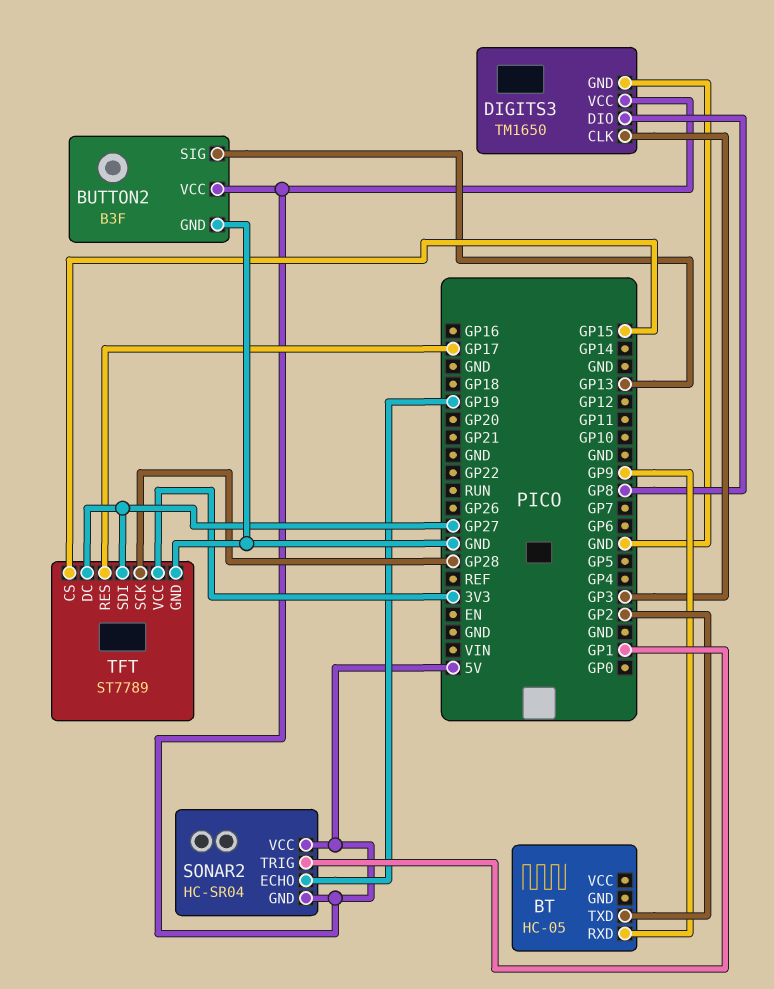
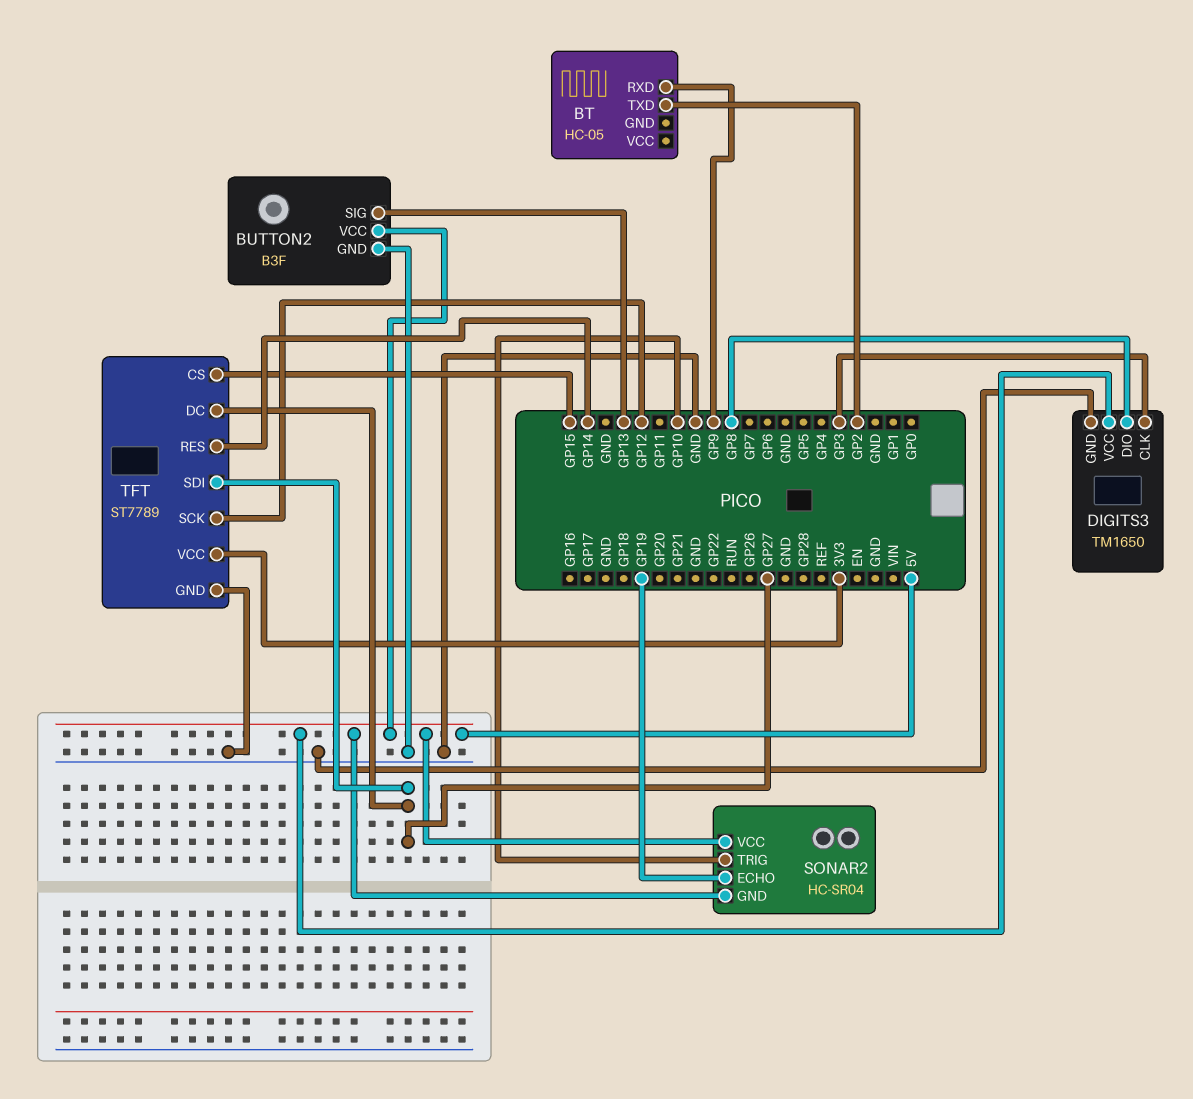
SONAR2 pin TRIG: GP1 -> GP10
TFT pin RES: GP17 -> GP14
TFT pin SCK: GP28 -> GP12

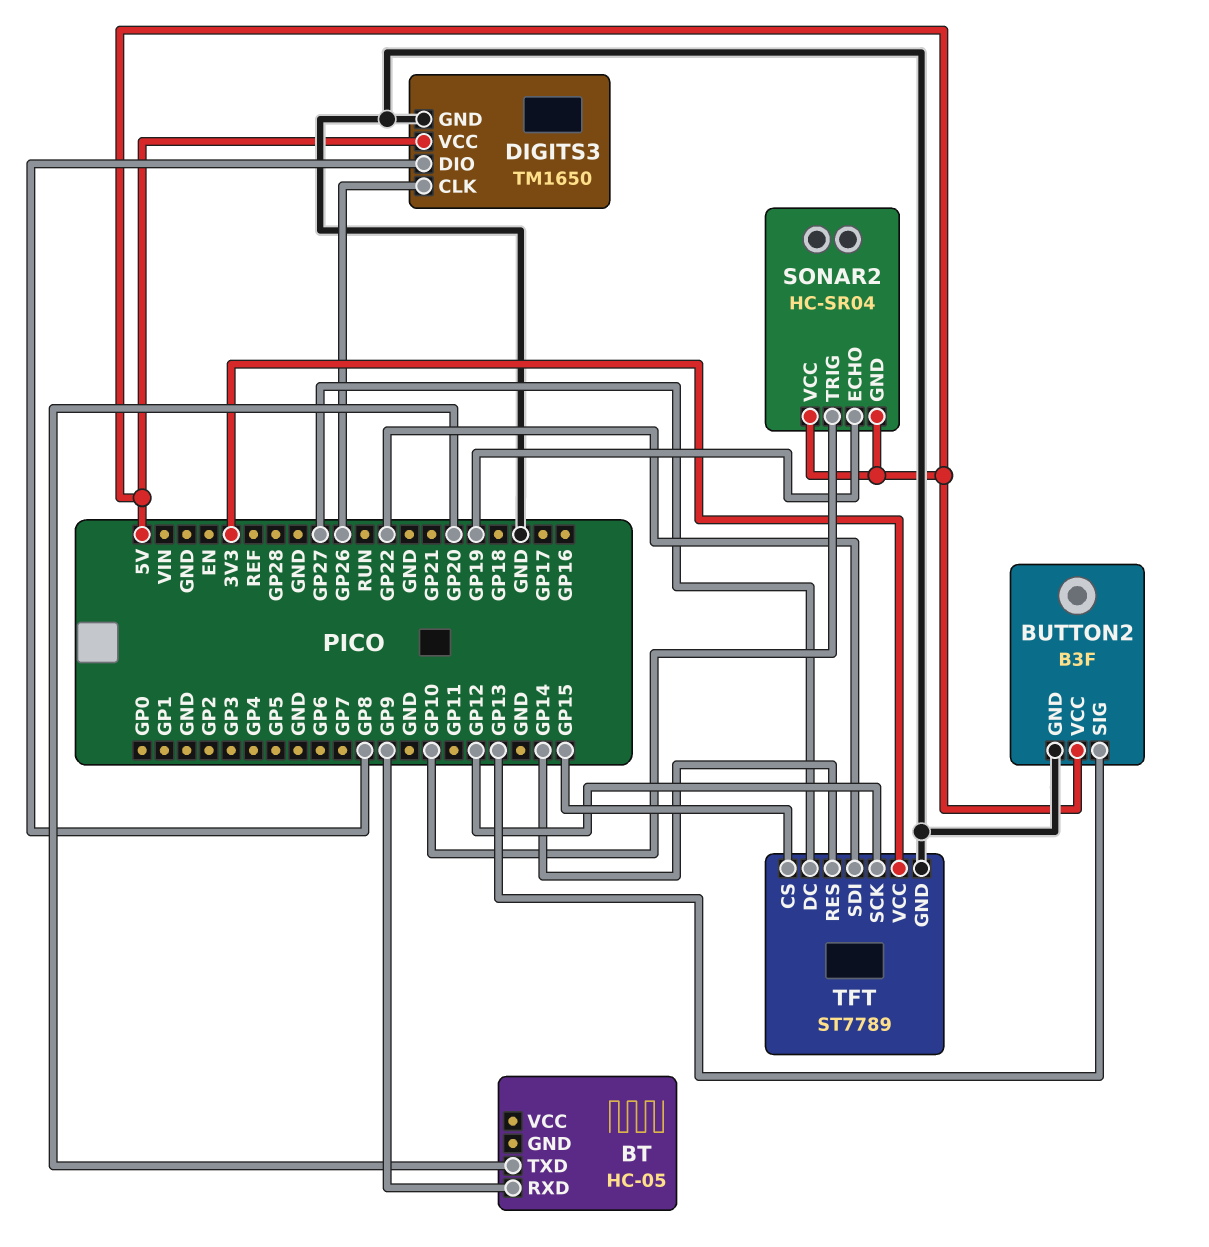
BT pin TXD: GP2 -> GP20
DIGITS3 pin CLK: GP3 -> GP26
TFT pin SDI: GP27 -> GP22

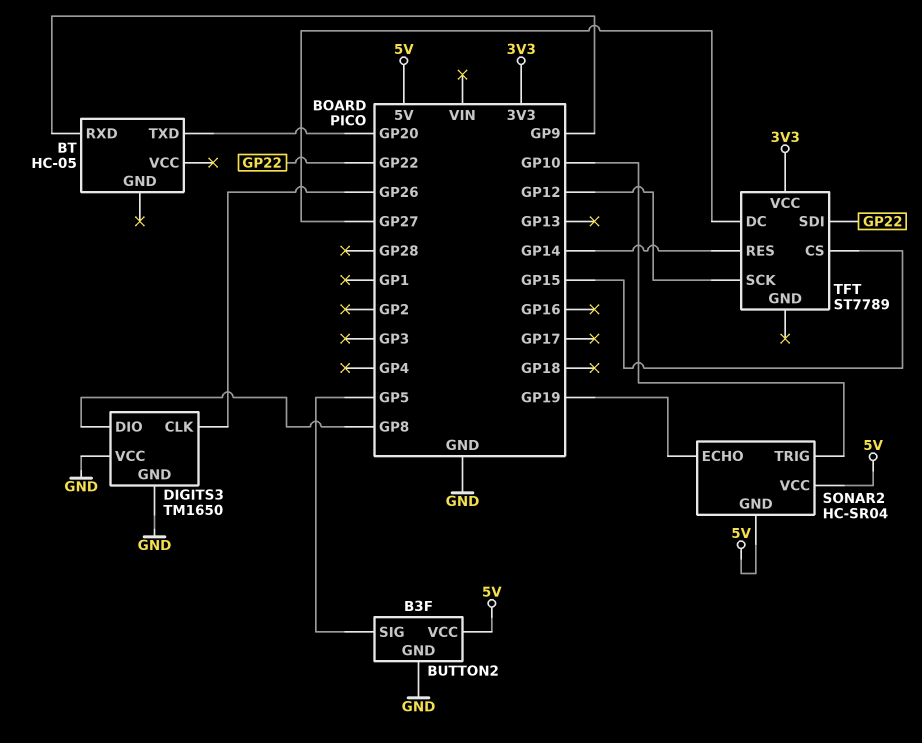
BUTTON2 pin SIG: GP13 -> GP5
DIGITS3 pin VCC: 5V -> GND
TFT pin GND: GND -> none

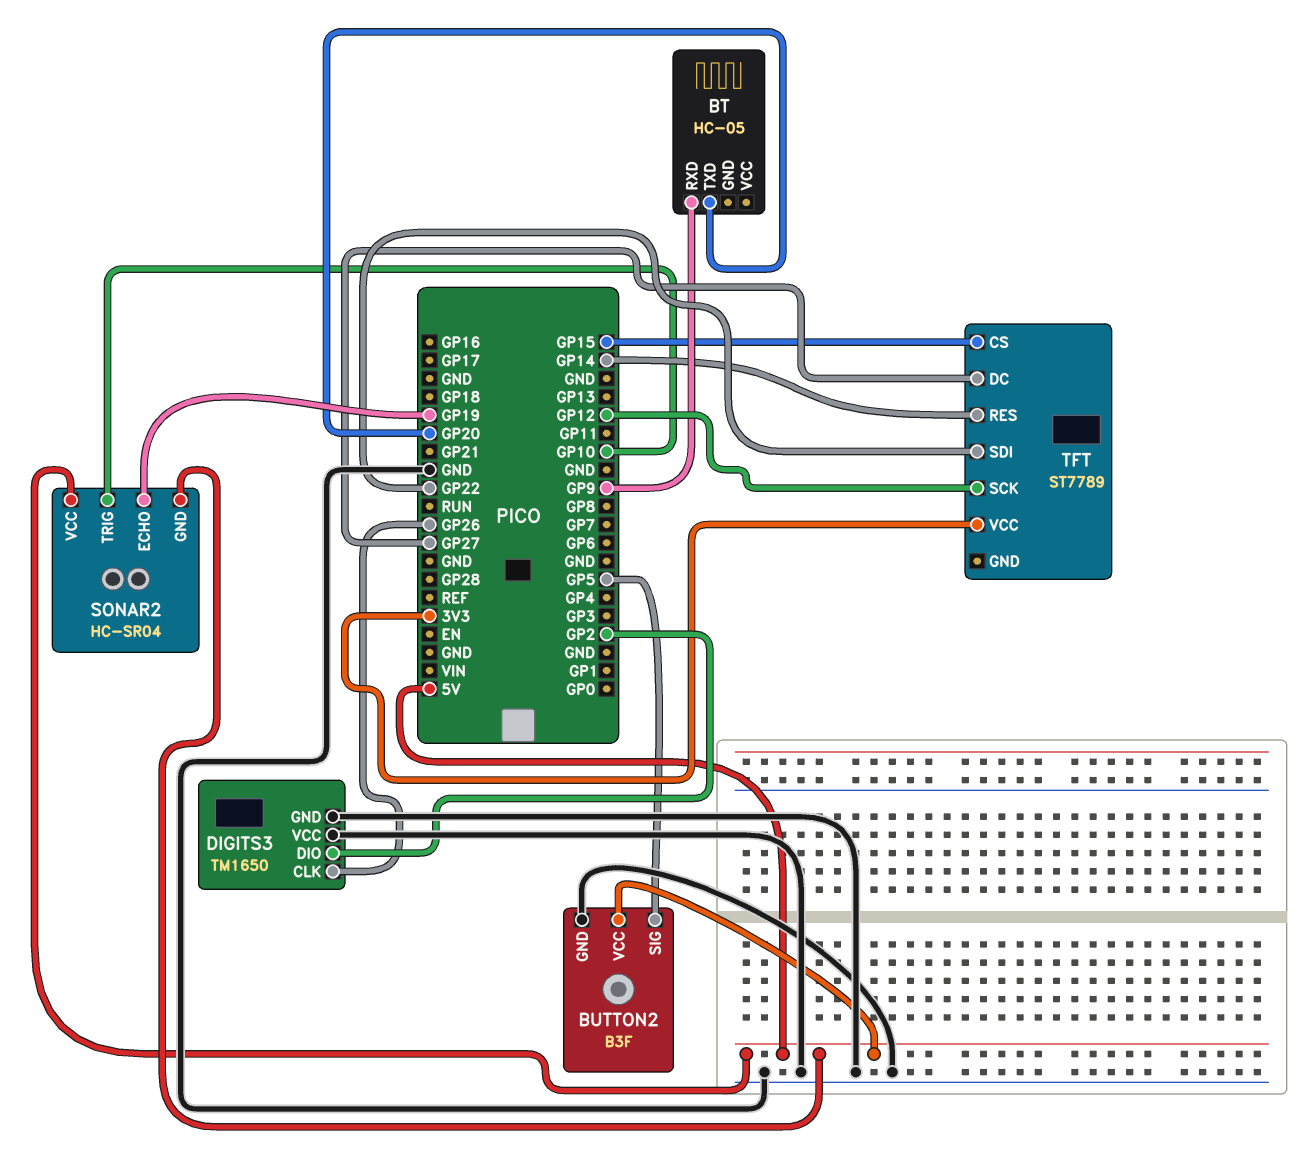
DIGITS3 pin DIO: GP8 -> GP2

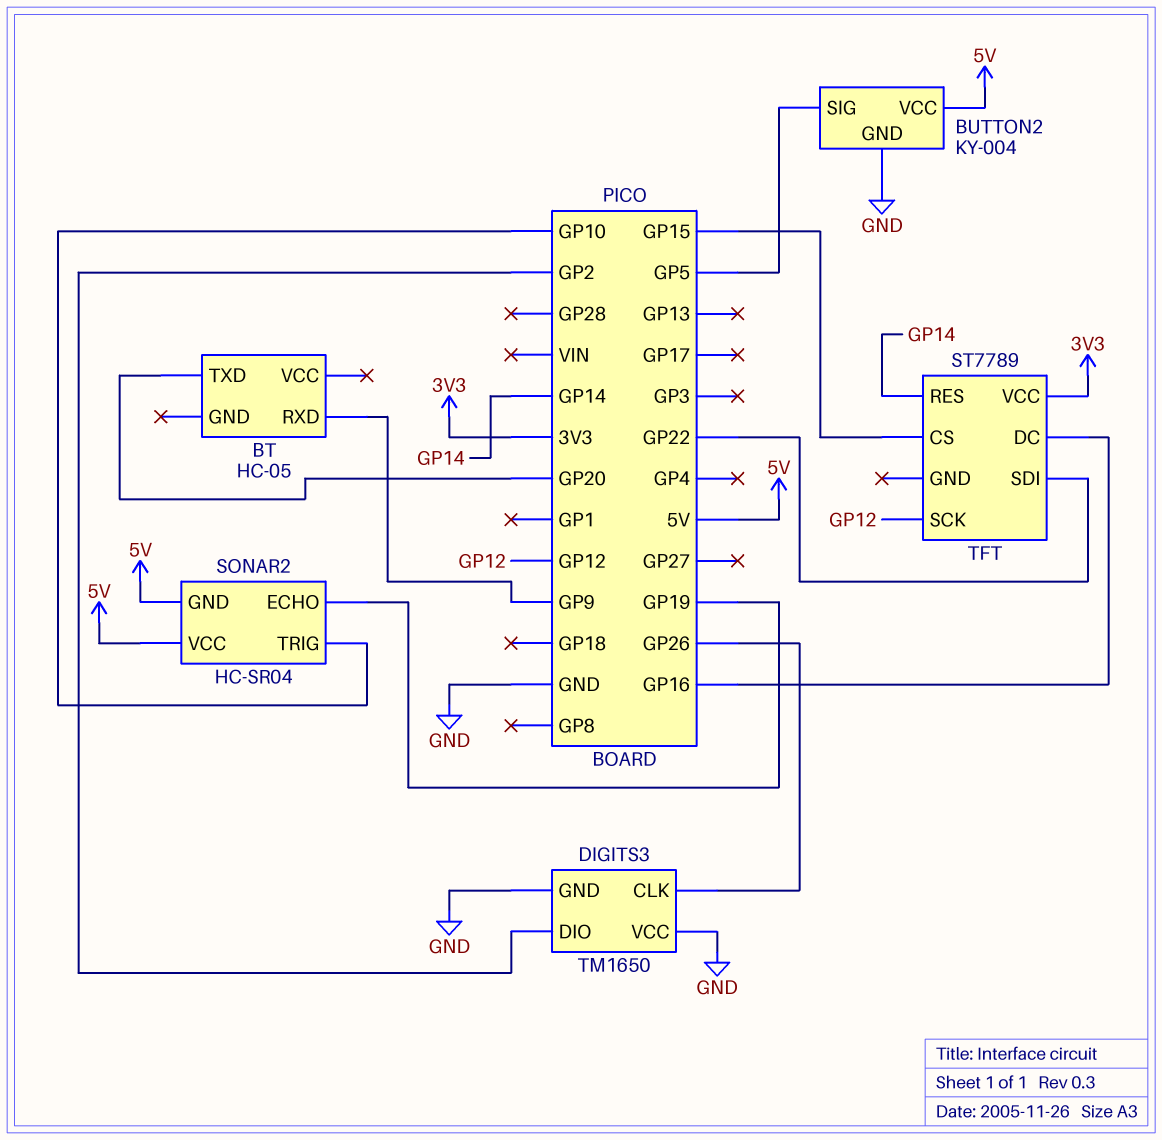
BUTTON2: B3F -> KY-004
TFT pin DC: GP27 -> GP16

